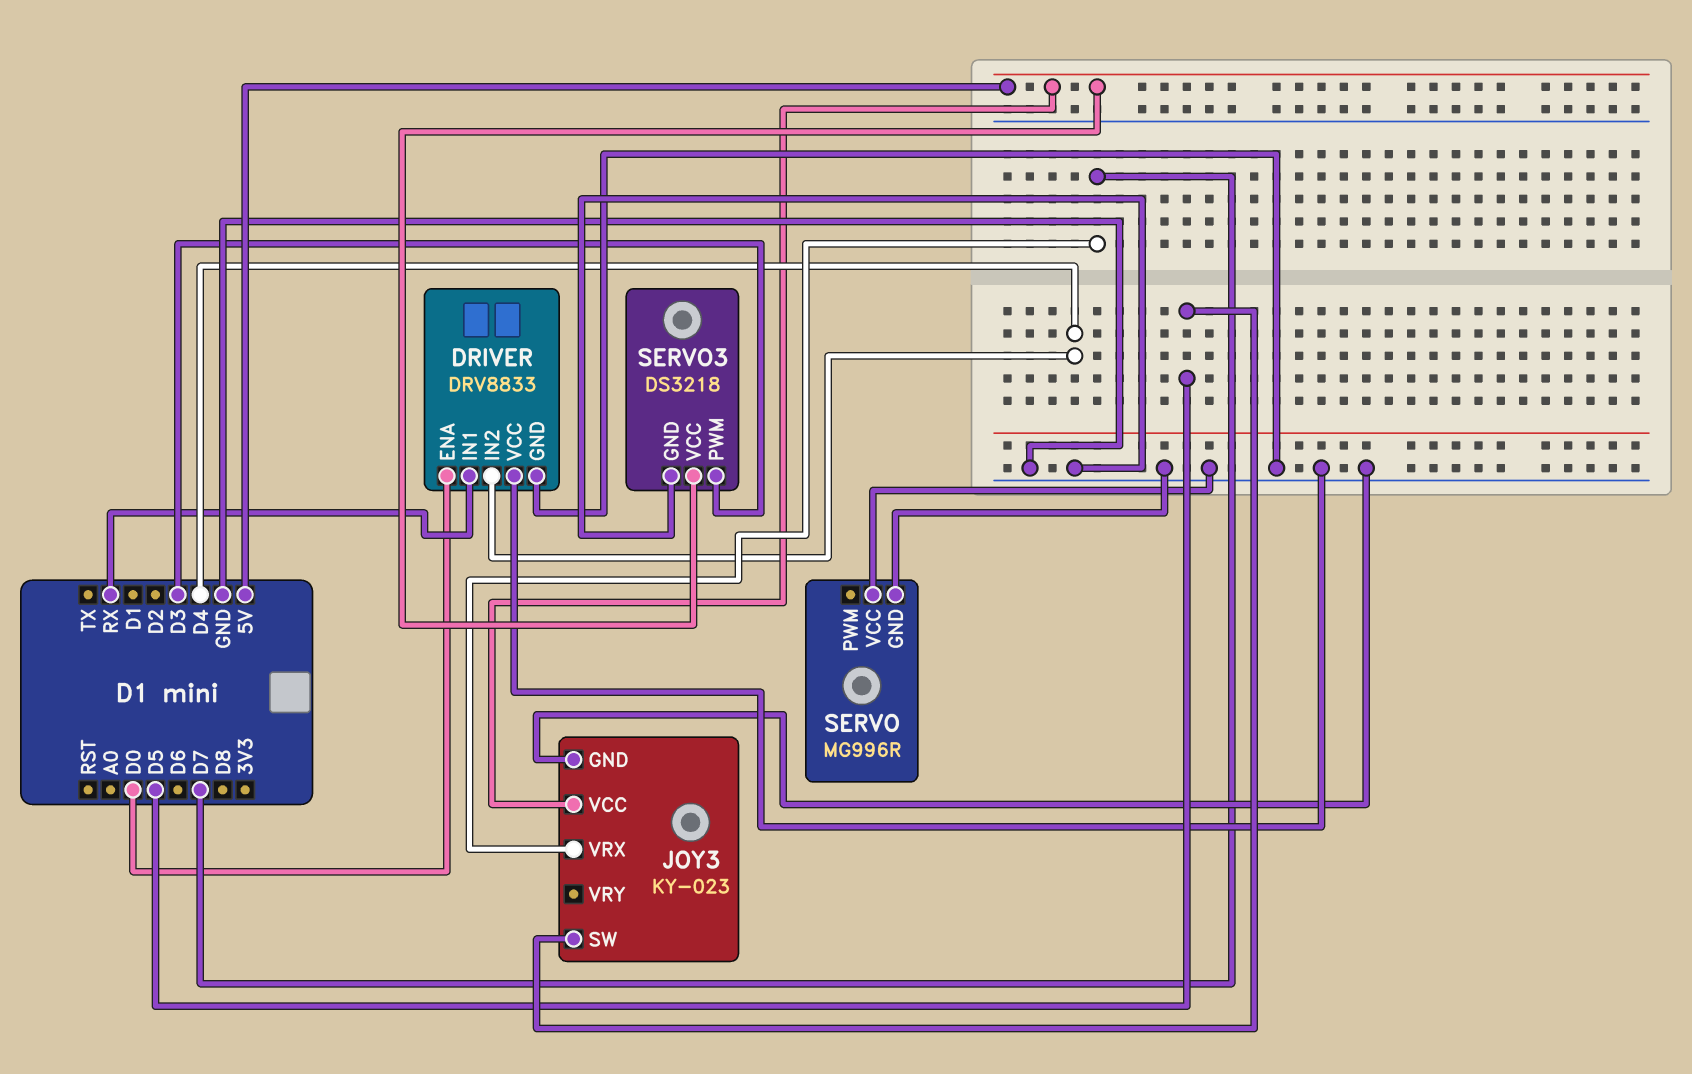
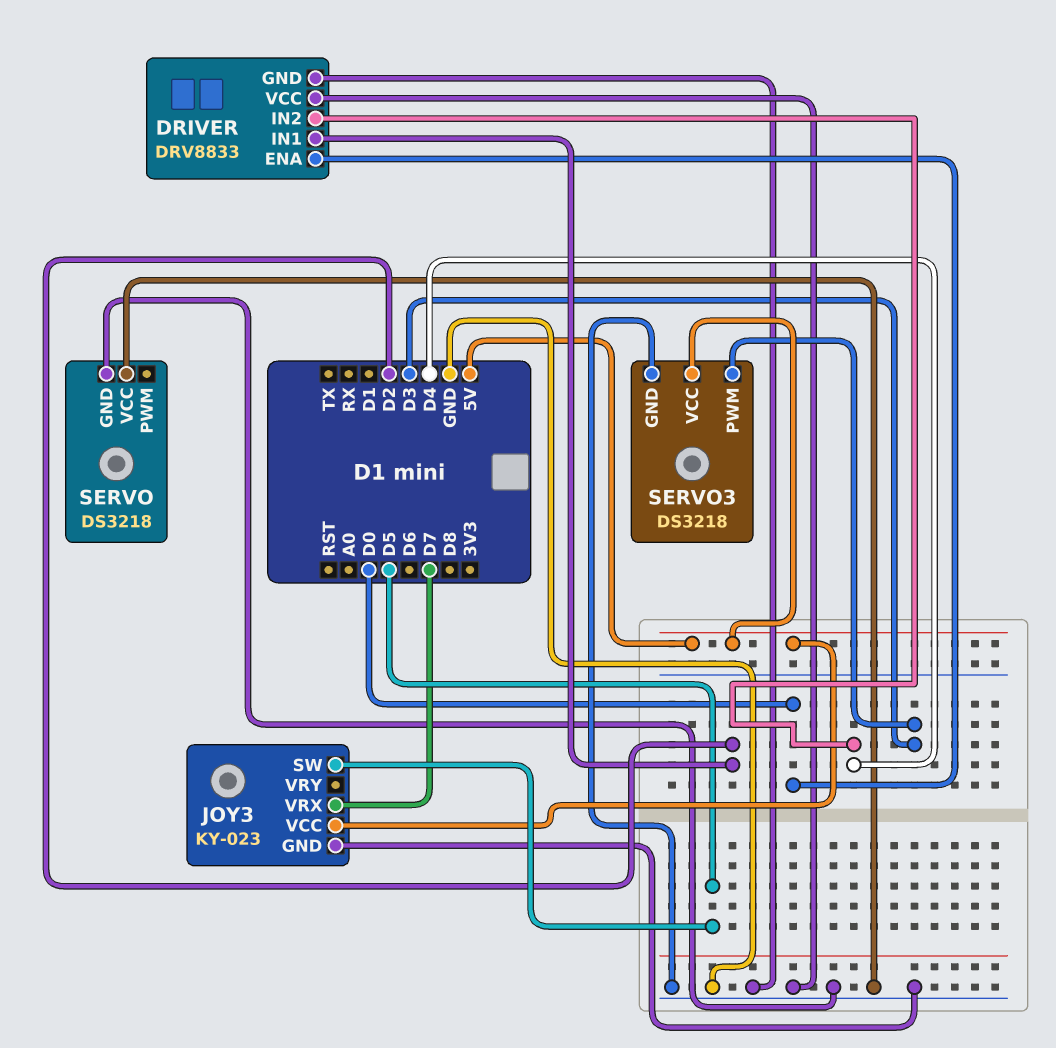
DRIVER pin IN1: RX -> D2
SERVO: MG996R -> DS3218

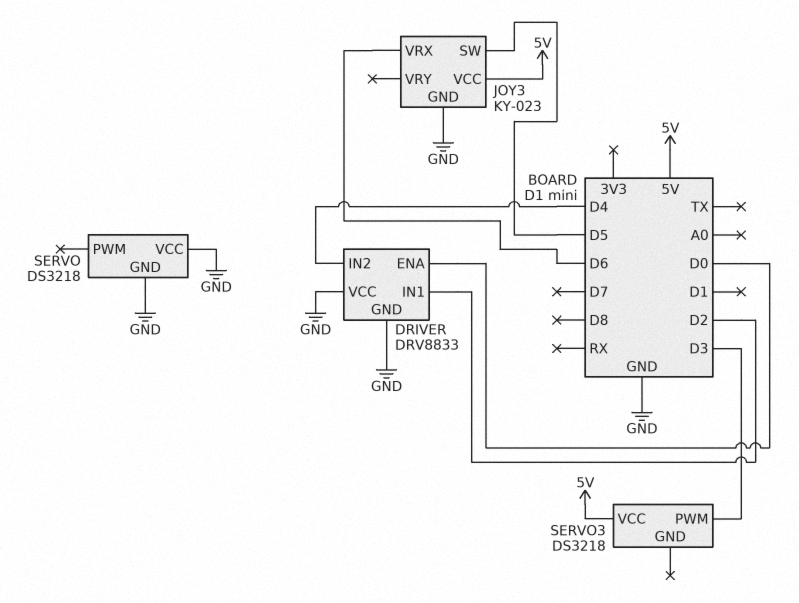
JOY3 pin VRX: D7 -> D6
SERVO3 pin GND: GND -> none

